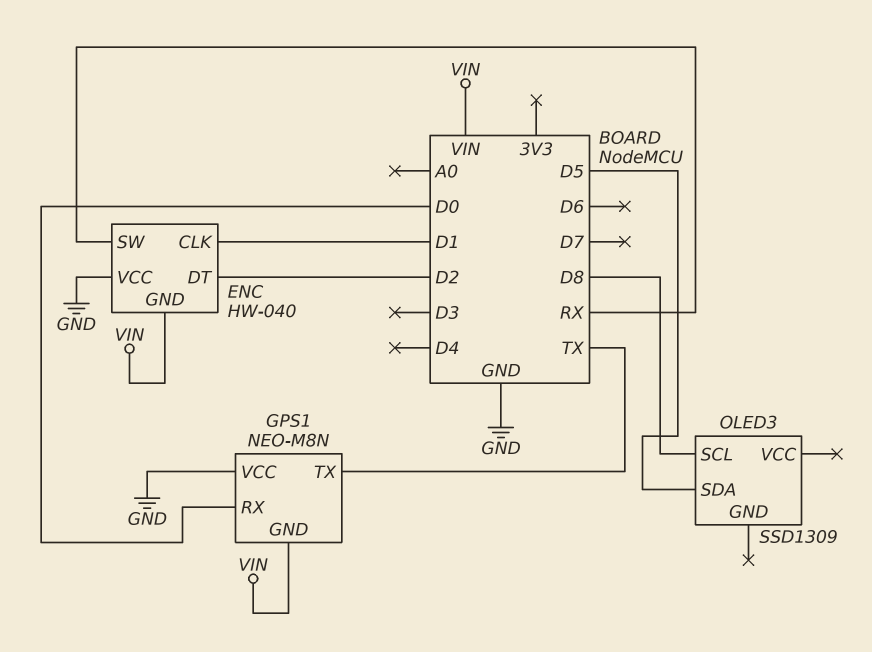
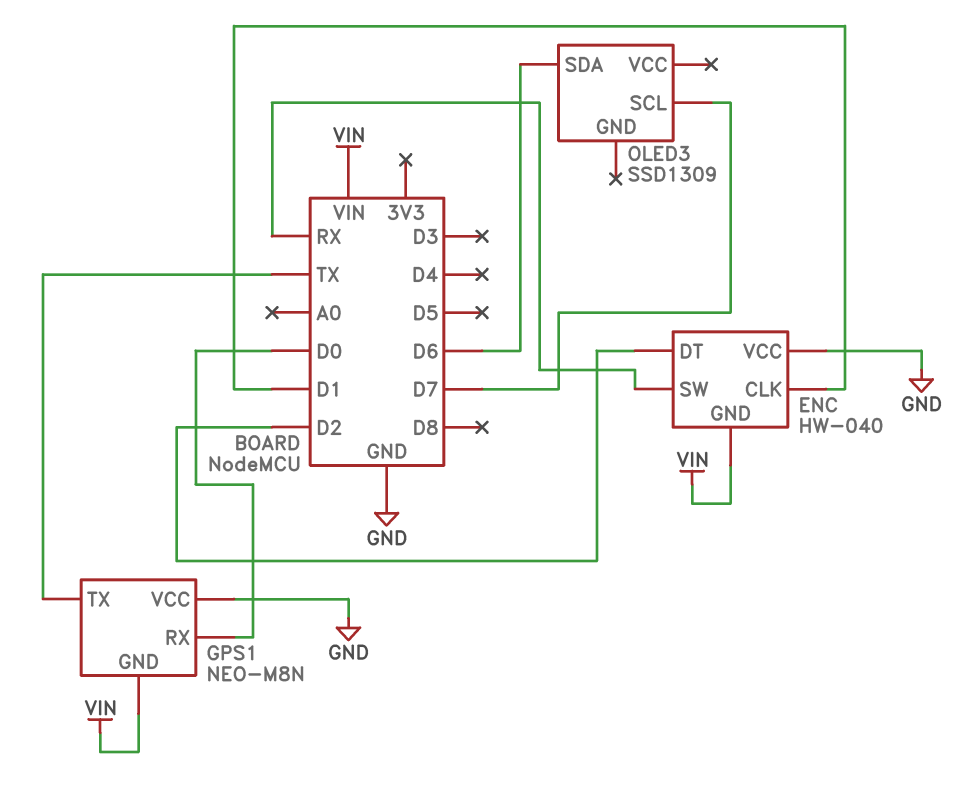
OLED3 pin SCL: D8 -> D7
OLED3 pin SDA: D5 -> D6

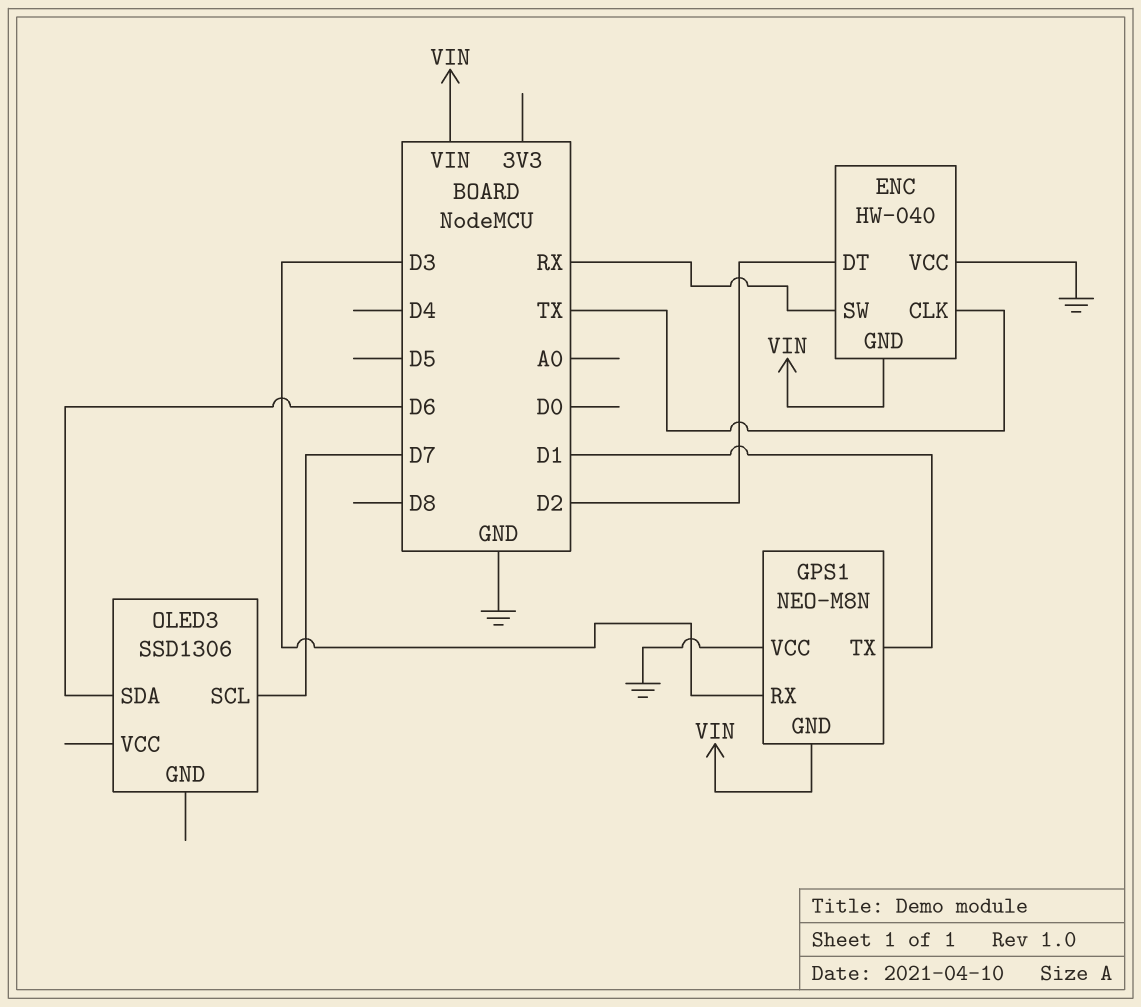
ENC pin CLK: D1 -> TX
GPS1 pin RX: D0 -> D3
GPS1 pin TX: TX -> D1
OLED3: SSD1309 -> SSD1306

